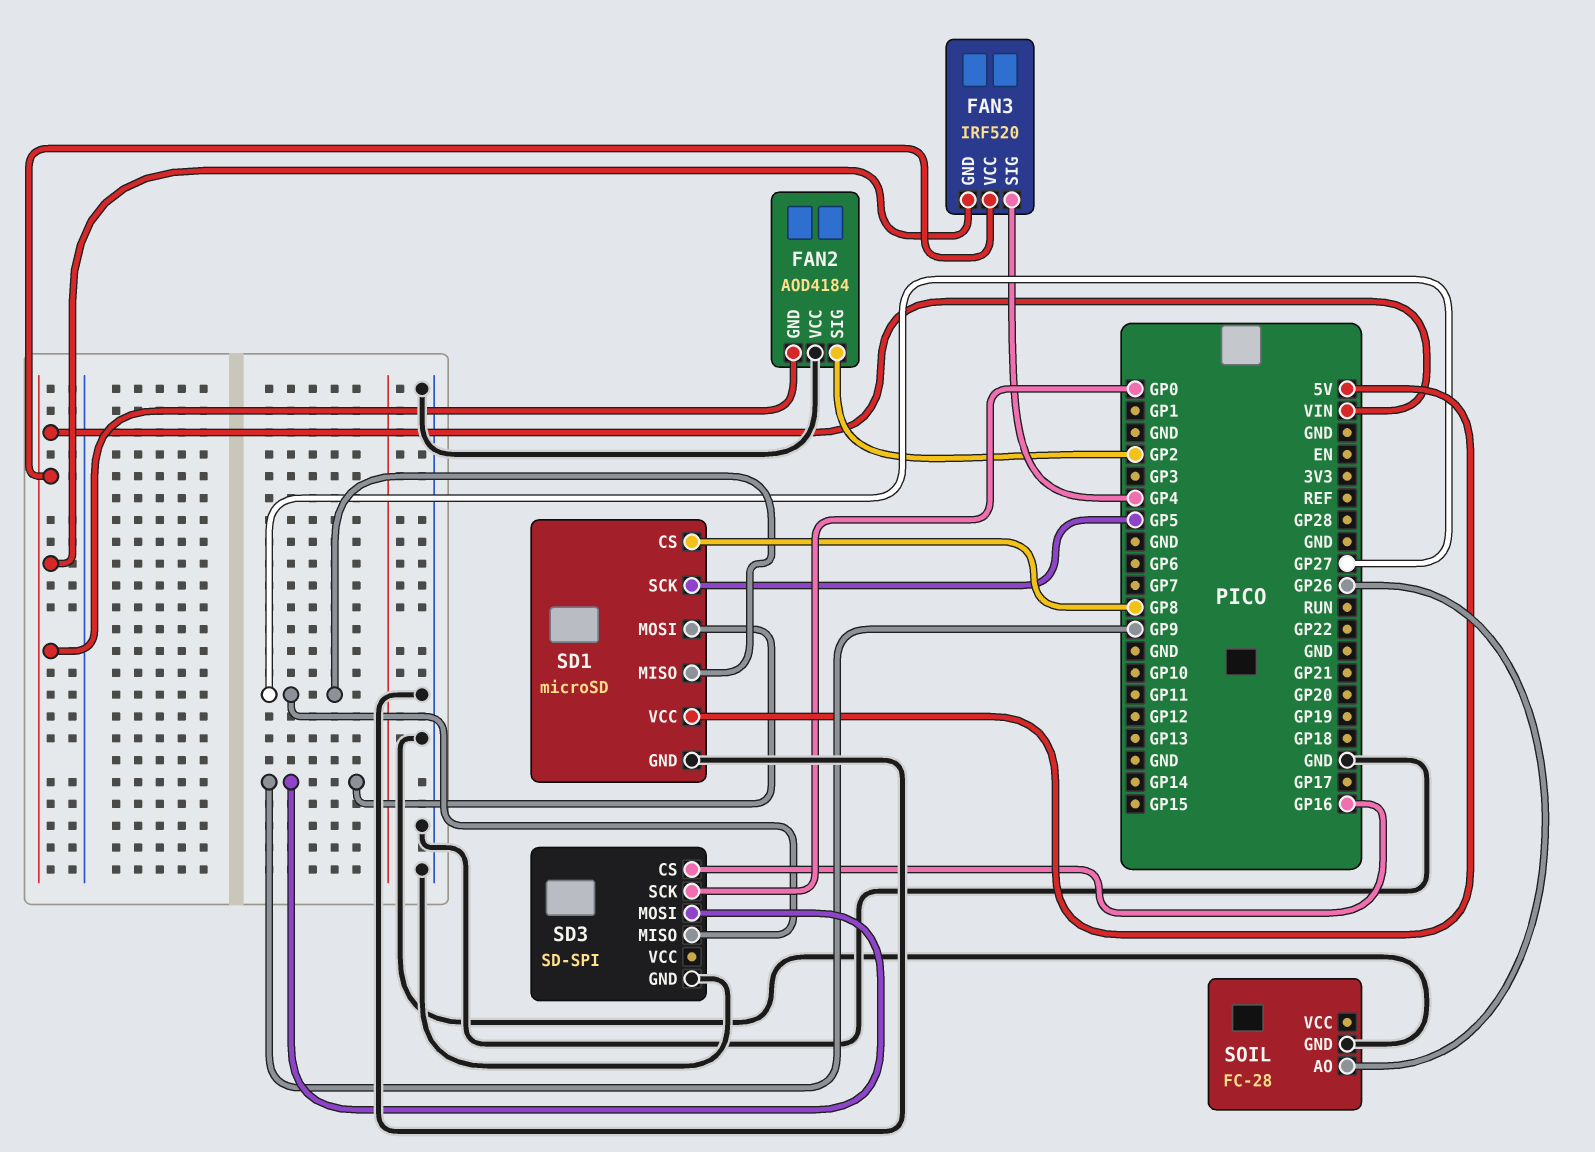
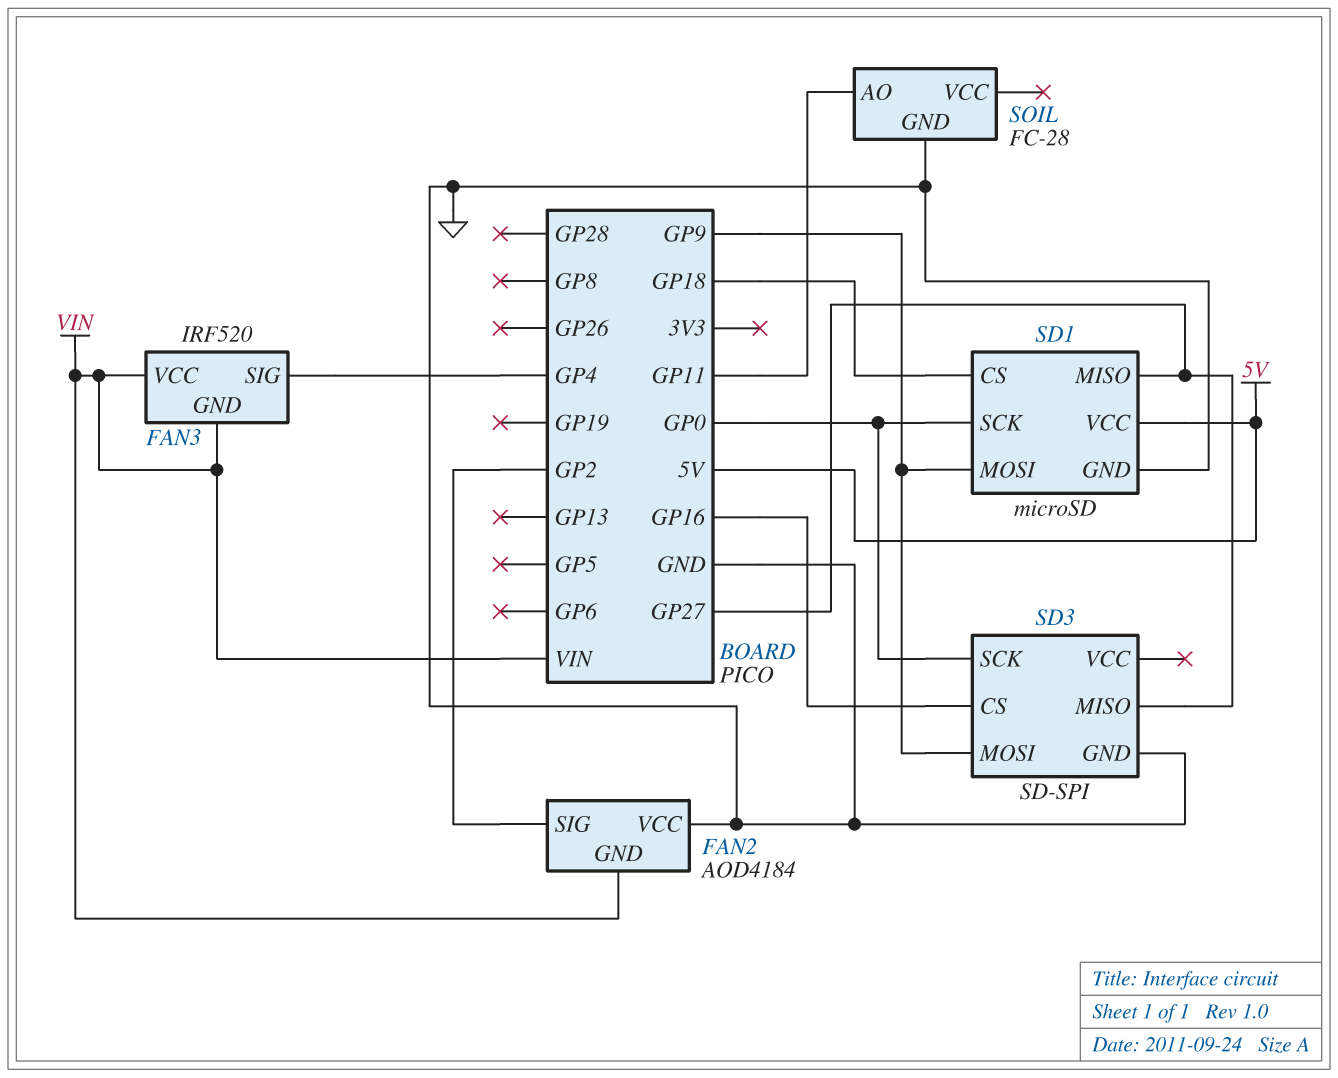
SD1 pin CS: GP8 -> GP18
SD1 pin SCK: GP5 -> GP0
SOIL pin AO: GP26 -> GP11

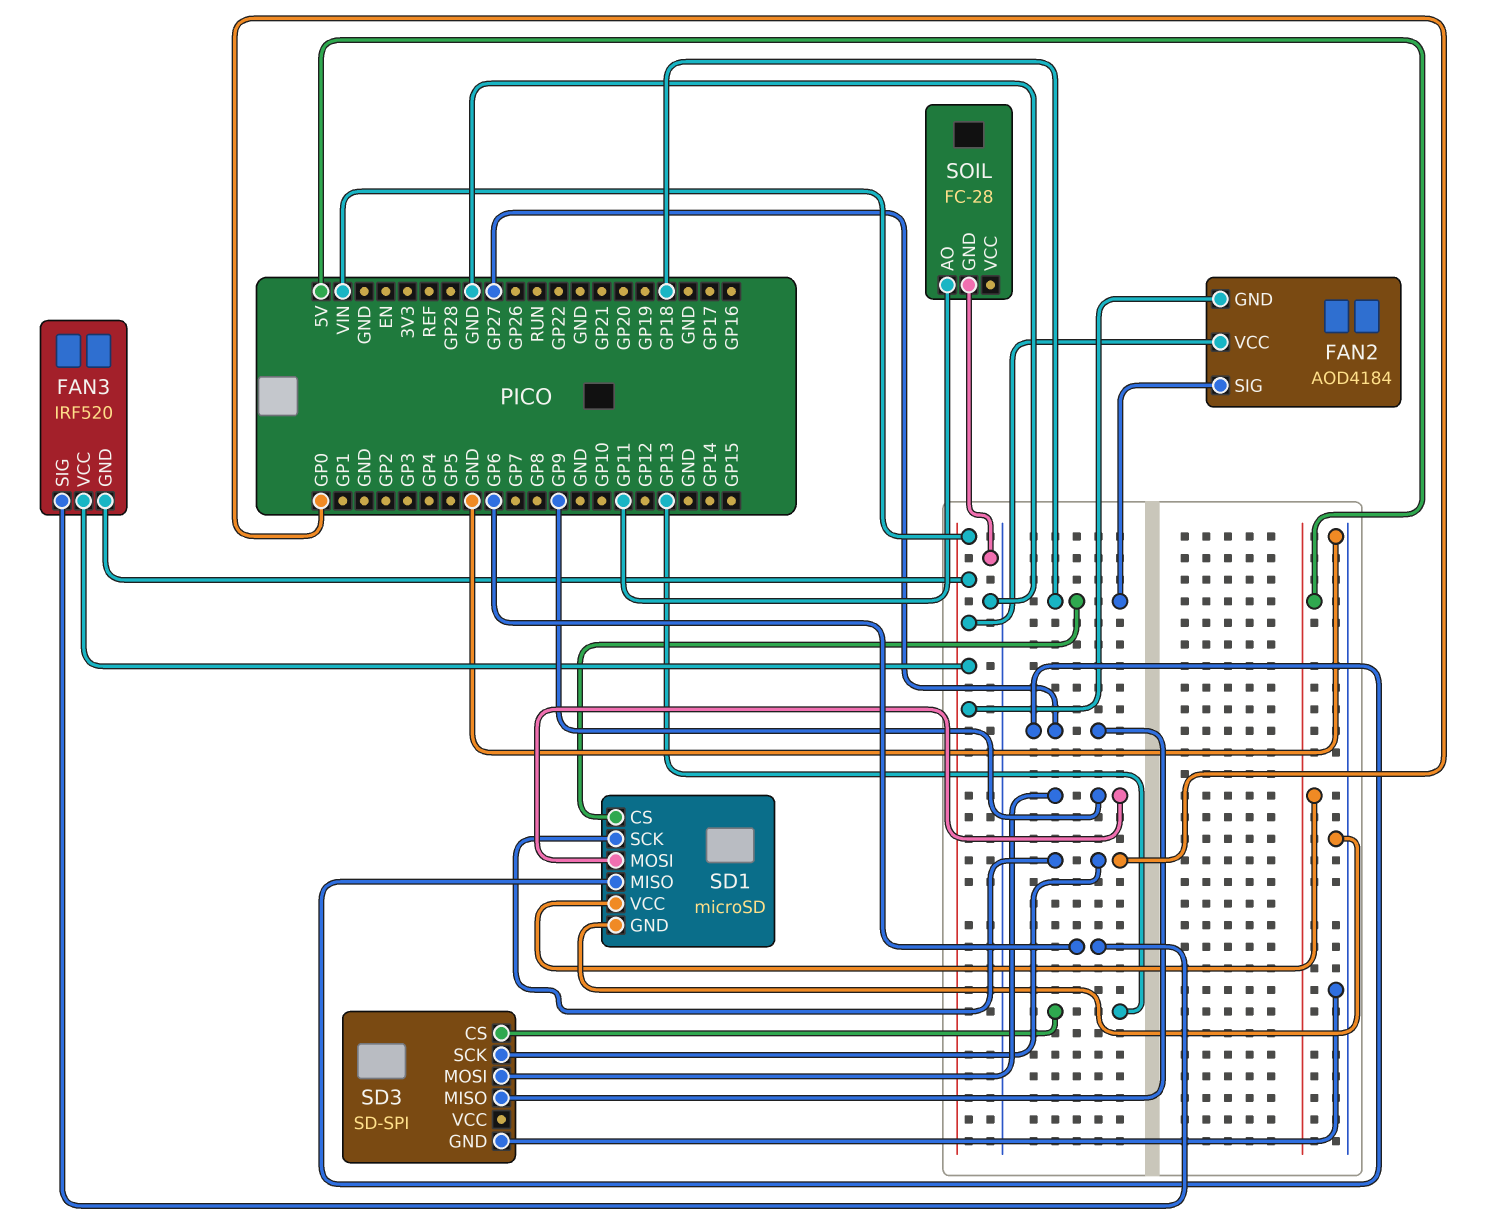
FAN2 pin SIG: GP2 -> GP18
FAN2 pin VCC: GND -> VIN
FAN3 pin SIG: GP4 -> GP6
SD3 pin CS: GP16 -> GP13

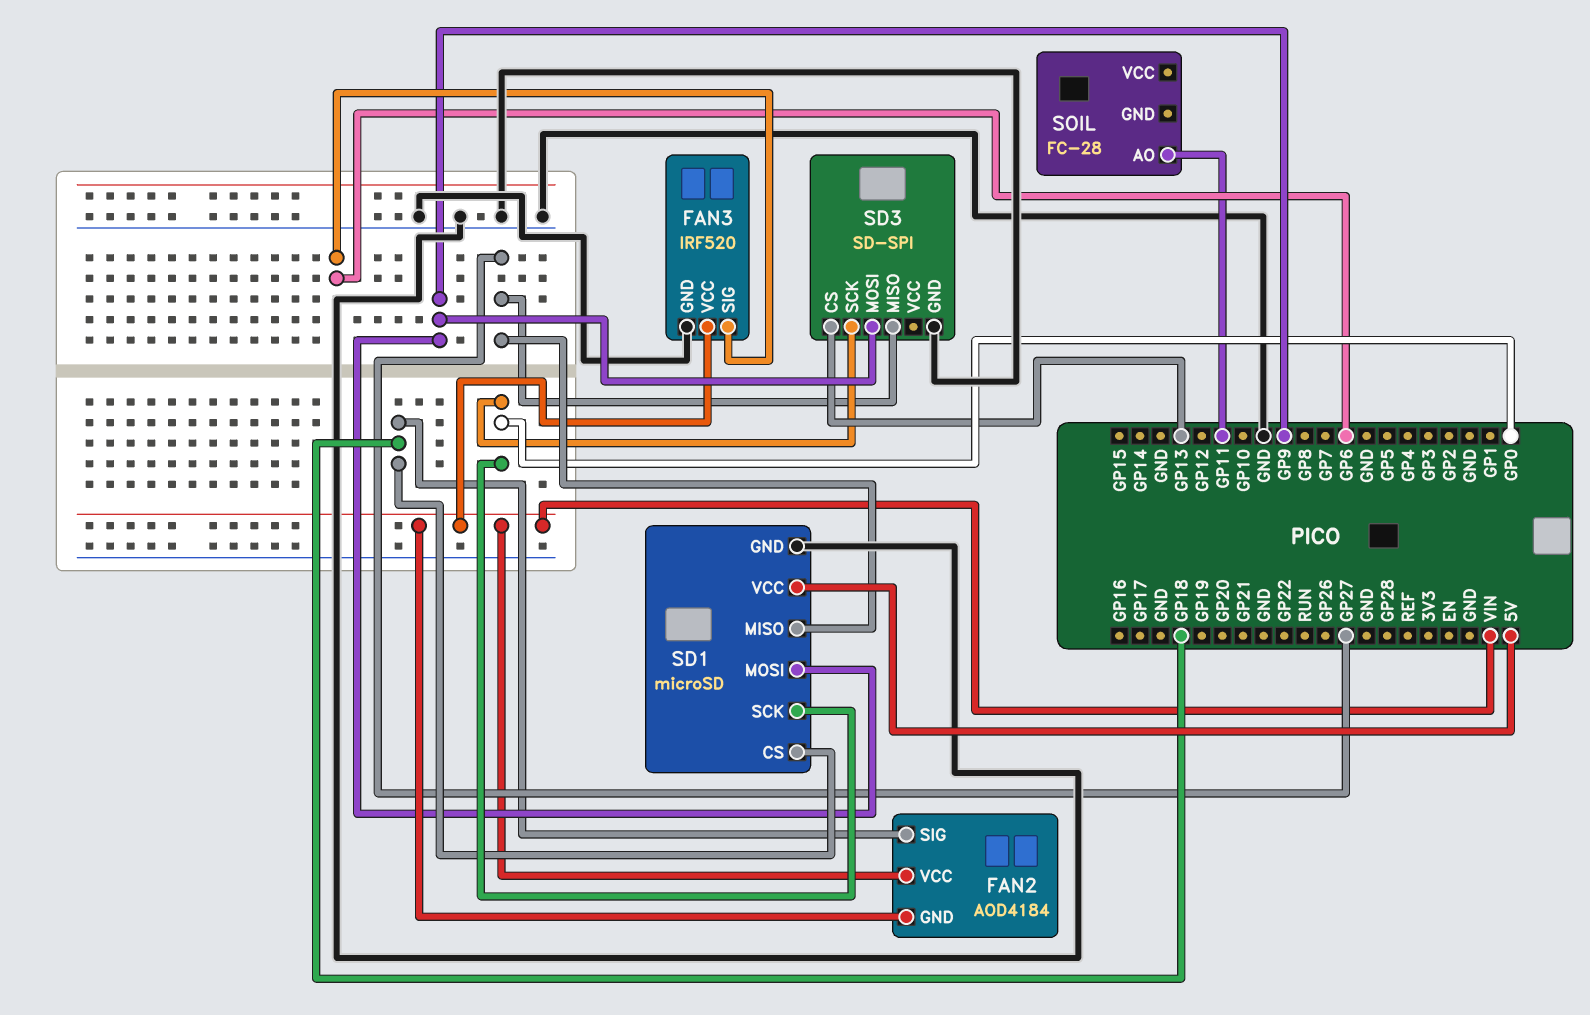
FAN3 pin GND: VIN -> GND
SOIL pin GND: GND -> none

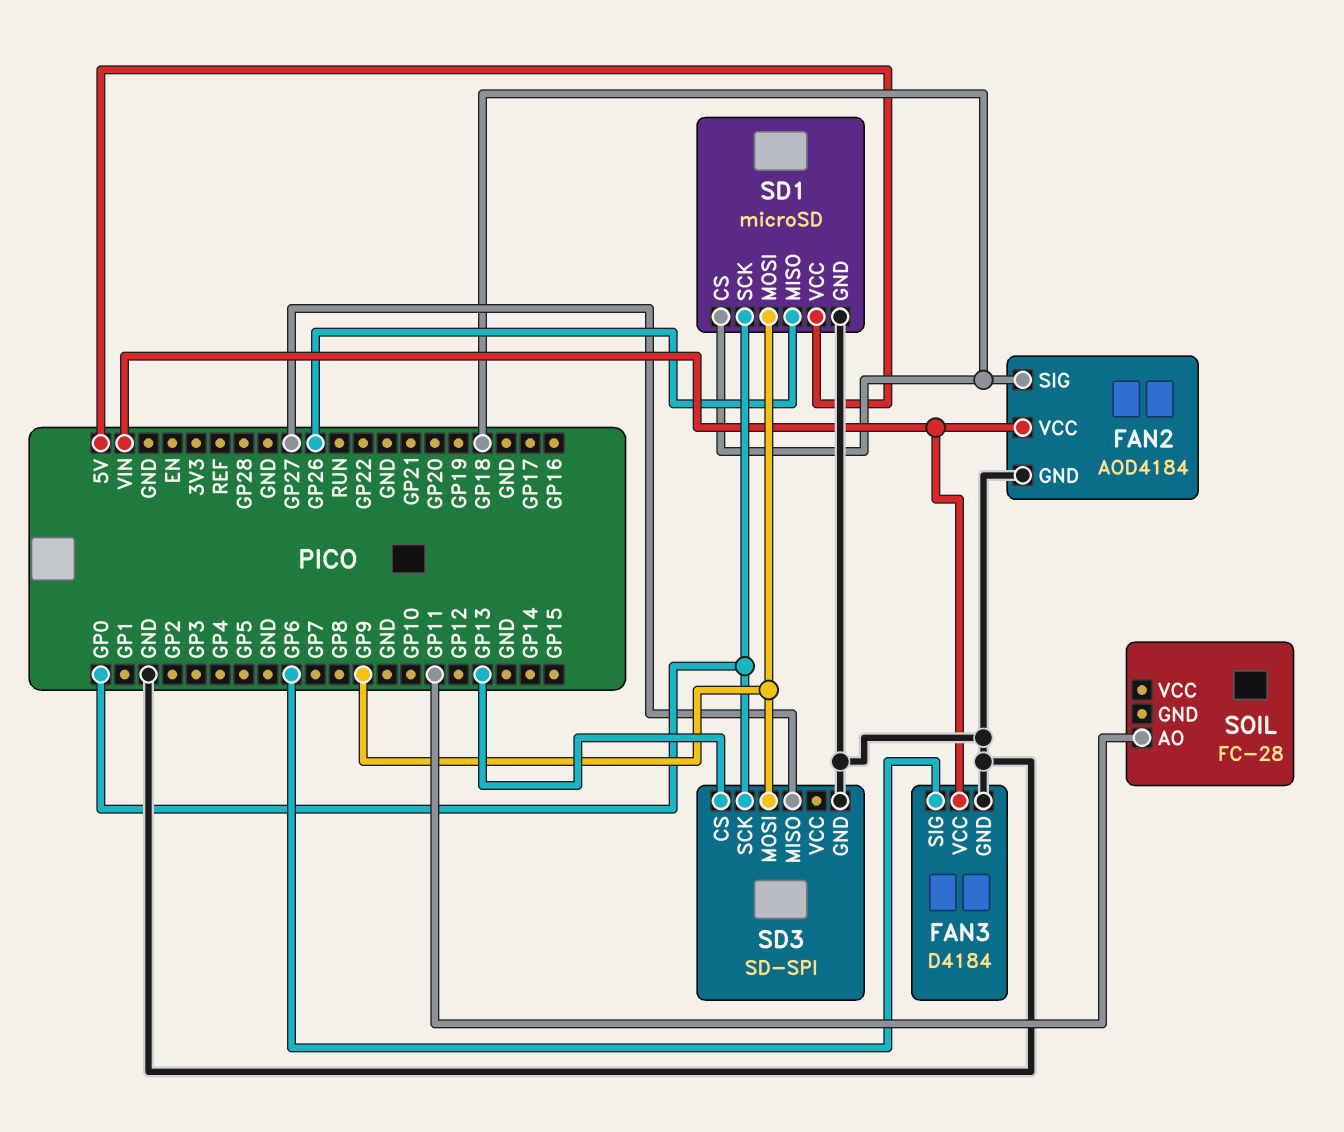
FAN2 pin GND: VIN -> GND
FAN3: IRF520 -> D4184
SD1 pin MISO: GP27 -> GP26

